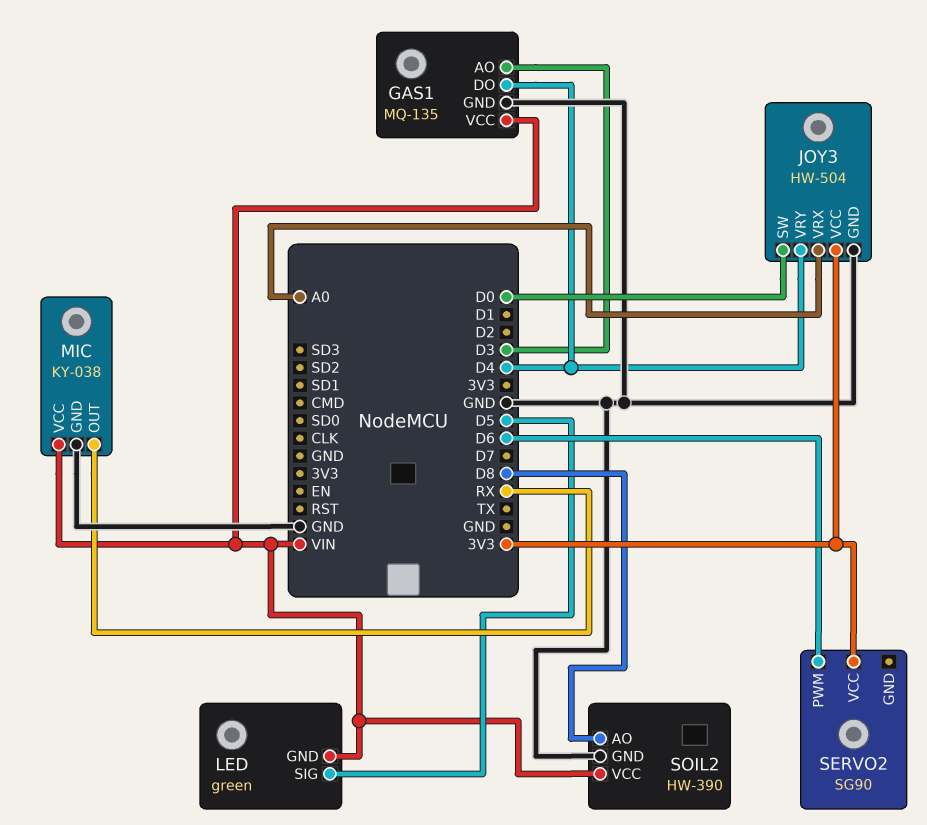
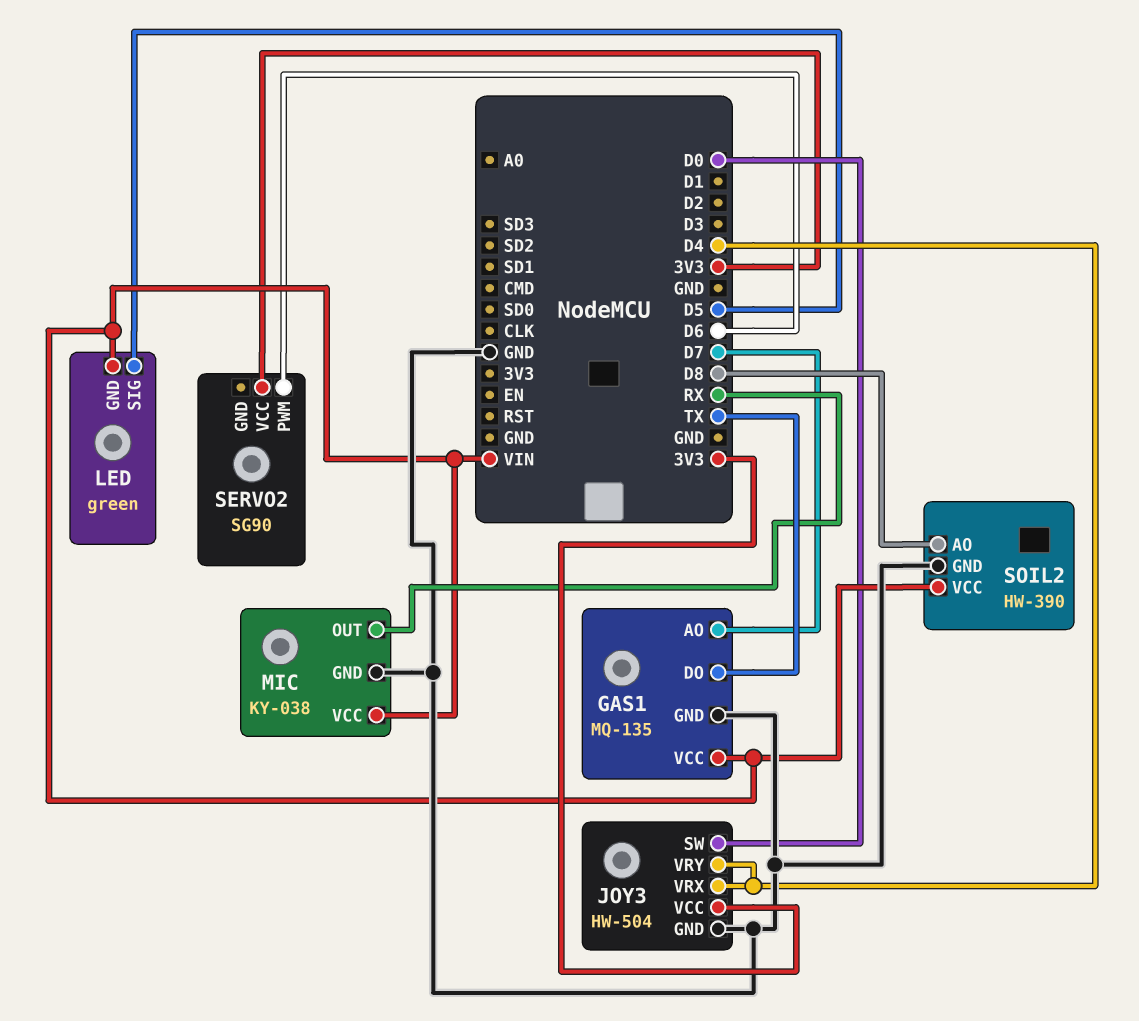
GAS1 pin AO: D3 -> D7
GAS1 pin DO: D4 -> TX
JOY3 pin VRX: A0 -> D4

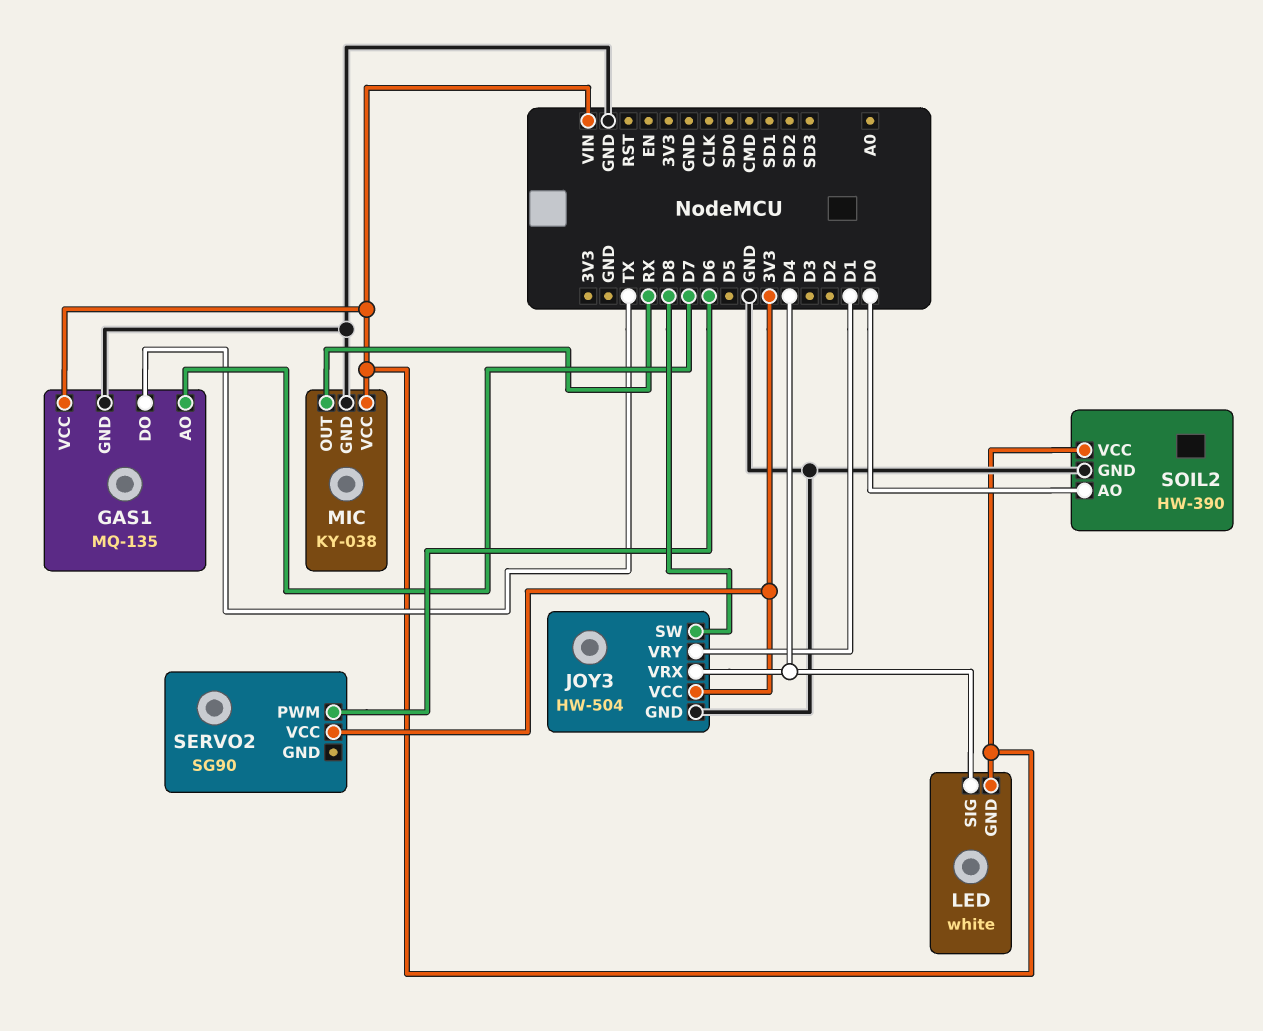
JOY3 pin SW: D0 -> D8
JOY3 pin VRY: D4 -> D1
LED: green -> white
LED pin SIG: D5 -> D4
SOIL2 pin AO: D8 -> D0

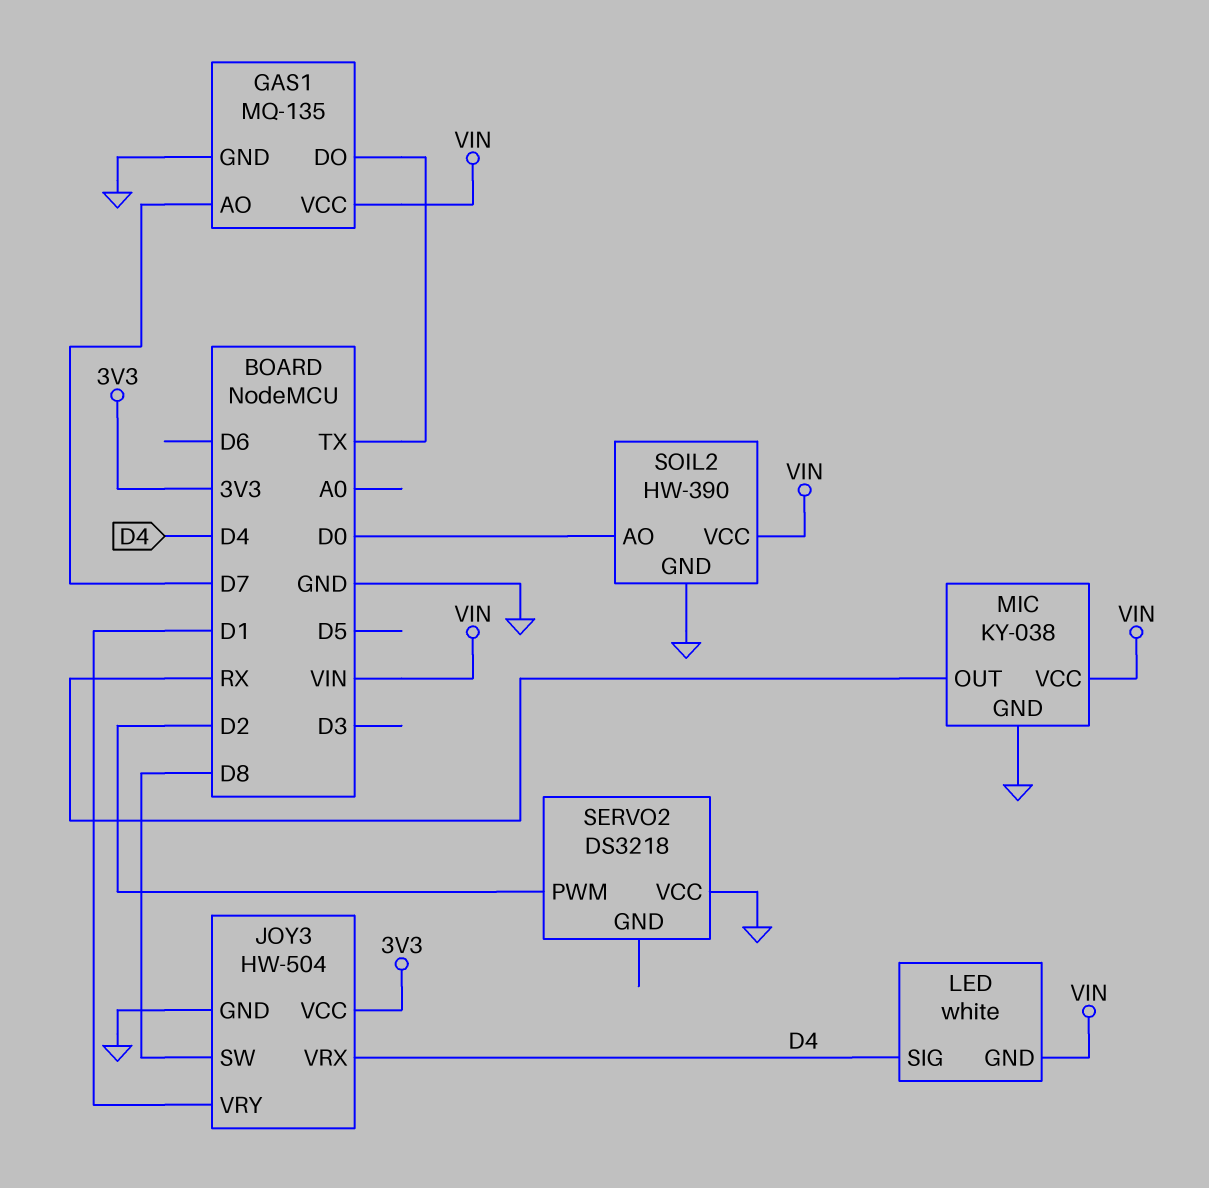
SERVO2: SG90 -> DS3218
SERVO2 pin PWM: D6 -> D2
SERVO2 pin VCC: 3V3 -> GND

